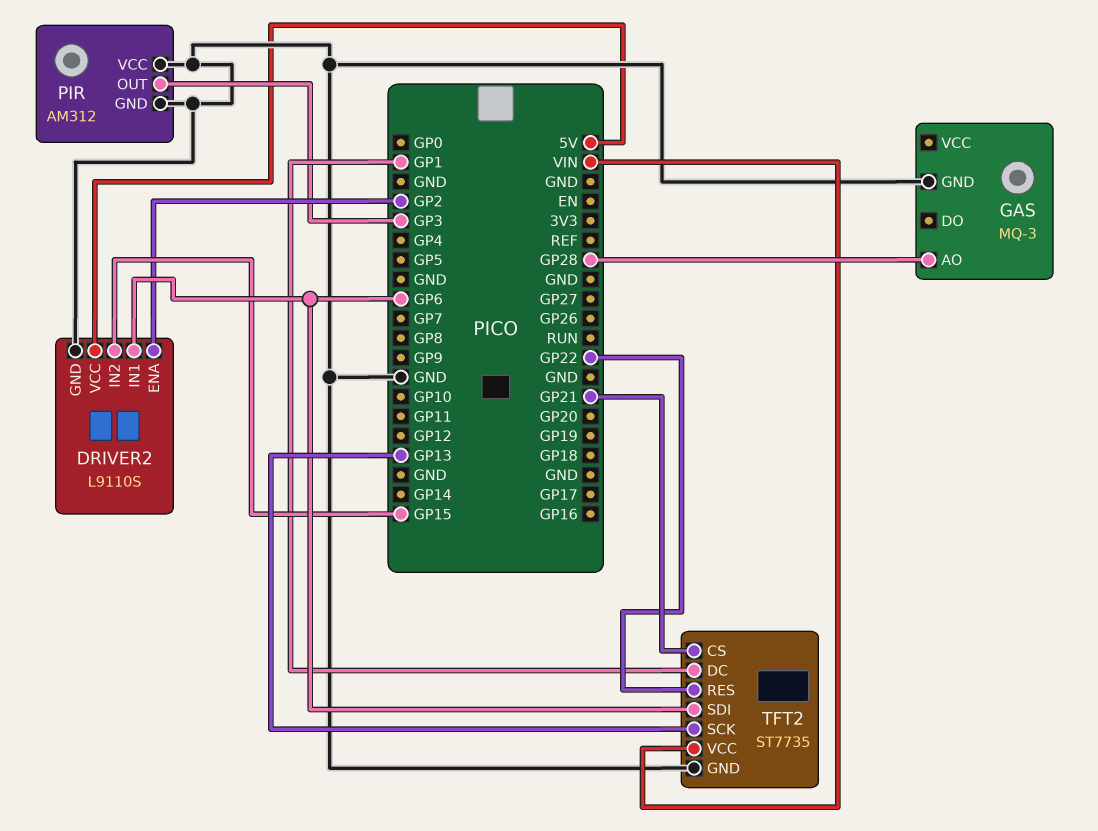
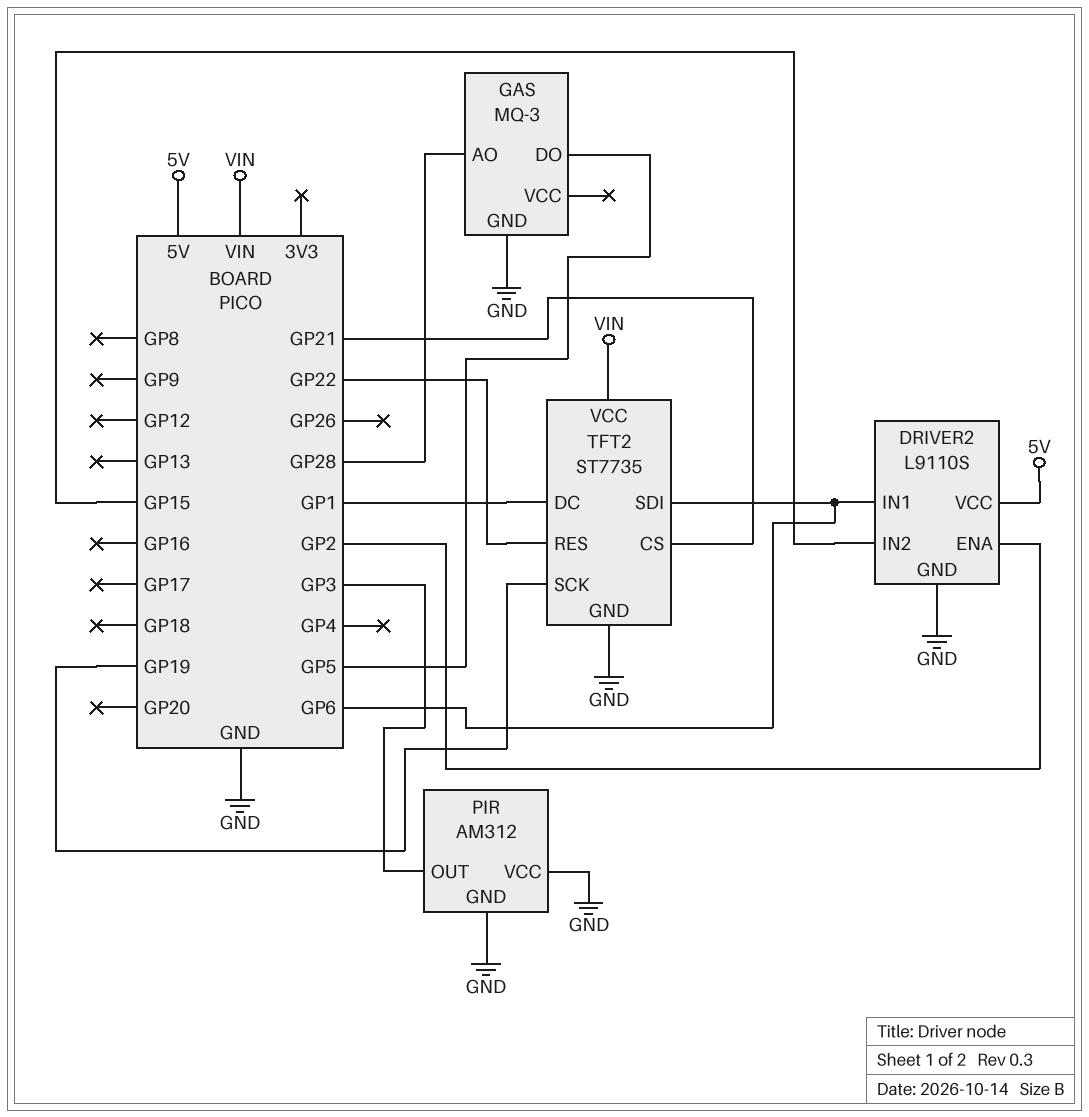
GAS pin DO: none -> GP5
TFT2 pin SCK: GP13 -> GP19

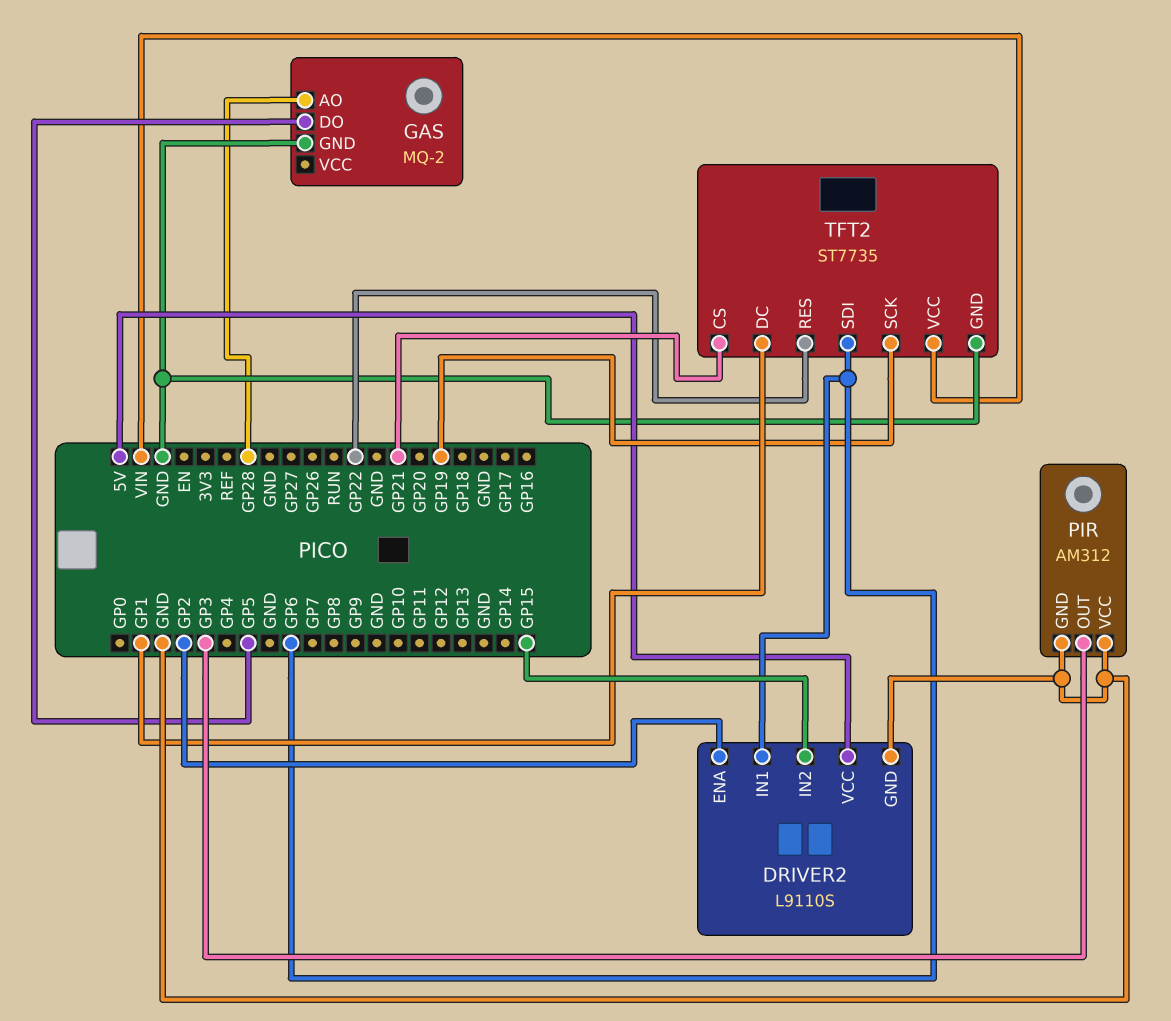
GAS: MQ-3 -> MQ-2

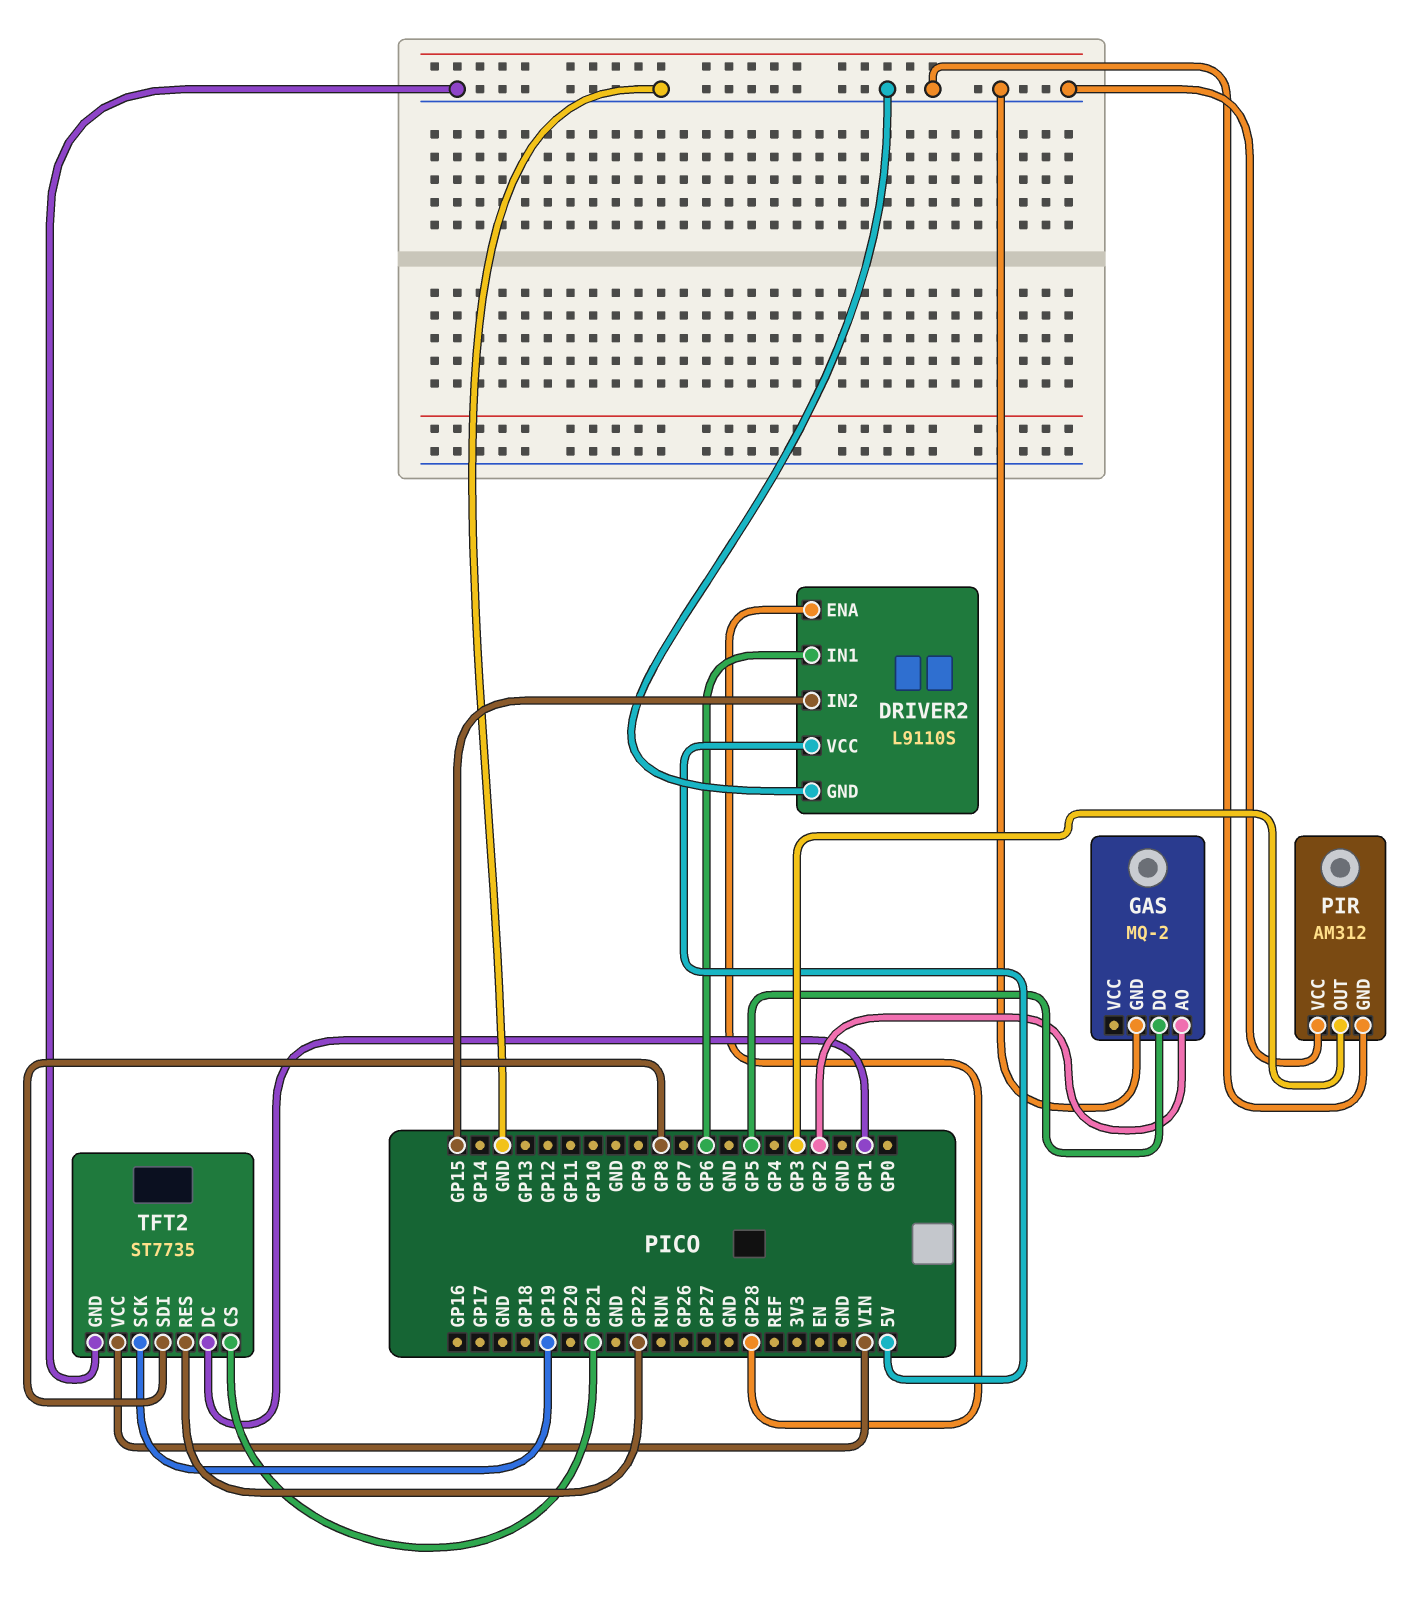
DRIVER2 pin ENA: GP2 -> GP28
GAS pin AO: GP28 -> GP2
TFT2 pin SDI: GP6 -> GP8

